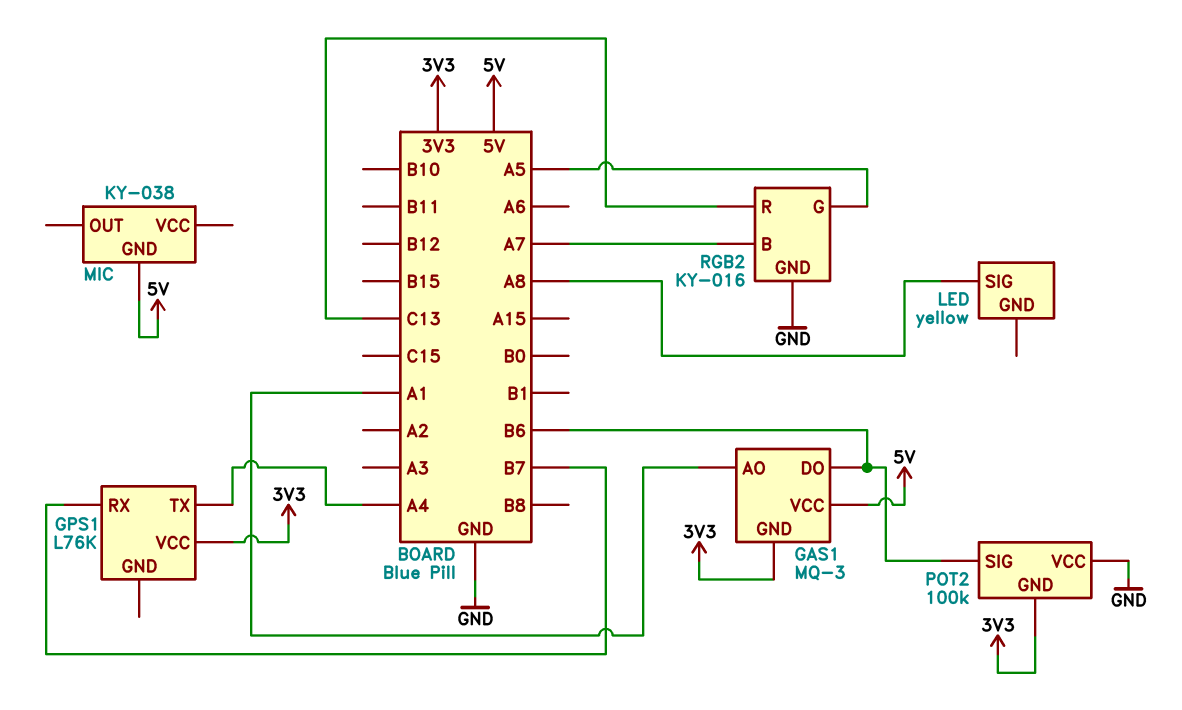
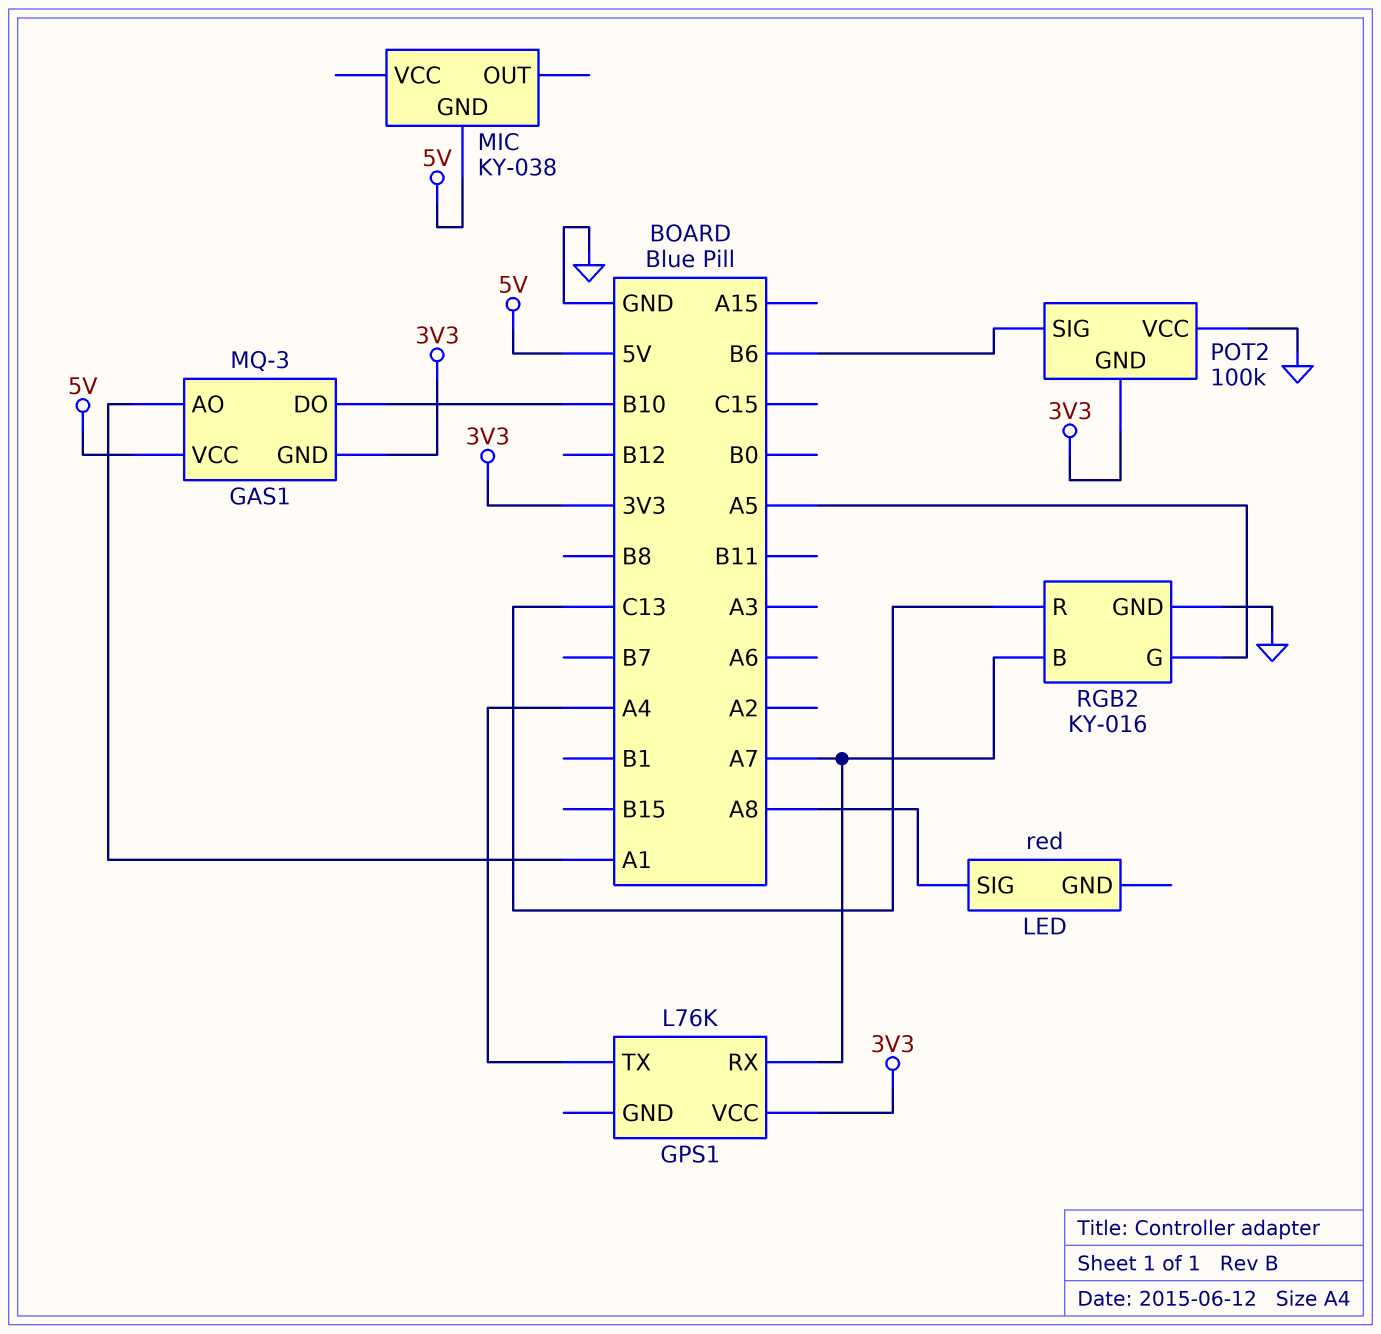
GAS1 pin DO: B6 -> B10
GPS1 pin RX: B7 -> A7
LED: yellow -> red

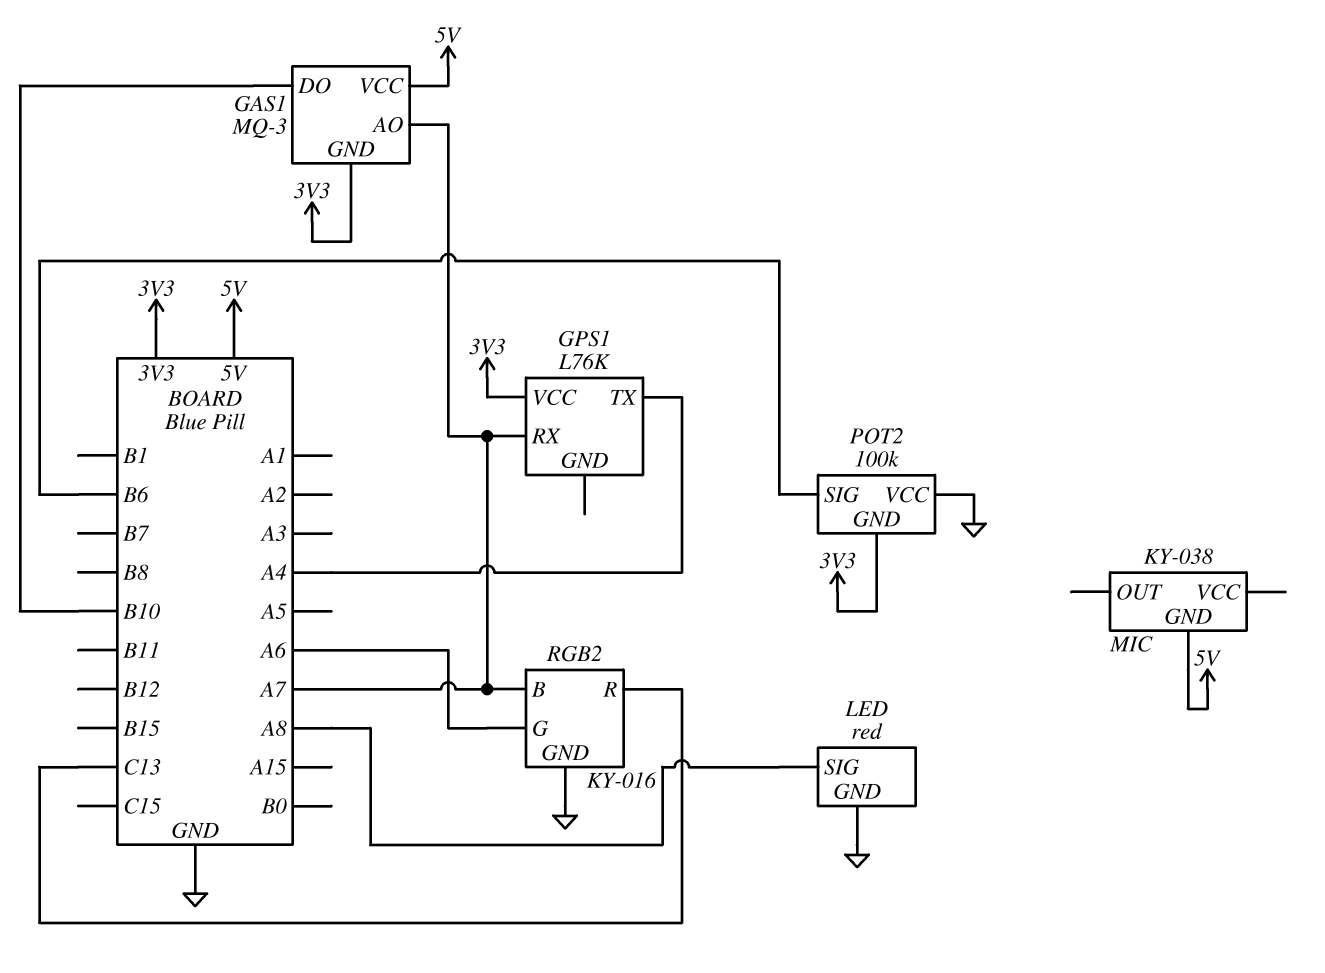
GAS1 pin AO: A1 -> A7
LED pin GND: none -> GND
RGB2 pin G: A5 -> A6

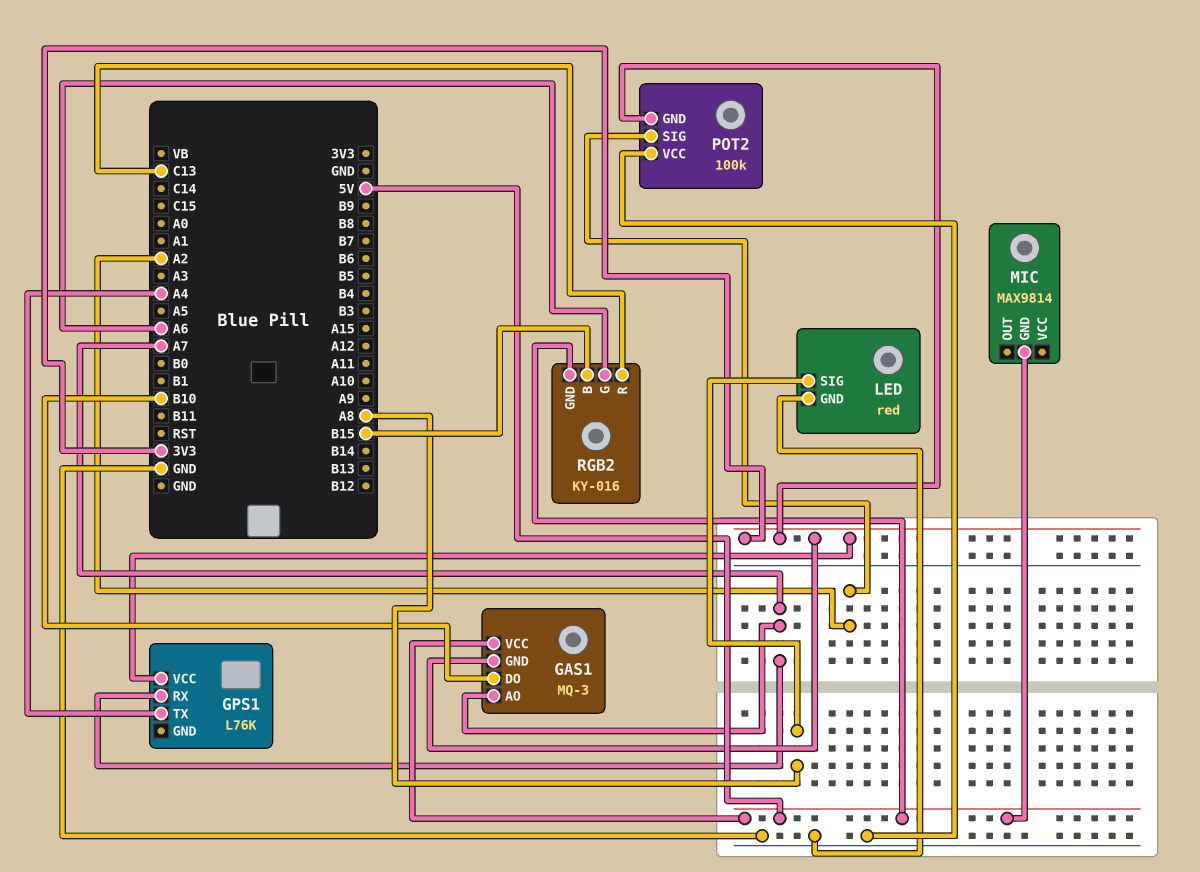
MIC: KY-038 -> MAX9814
POT2 pin SIG: B6 -> A2
RGB2 pin B: A7 -> B15
RGB2 pin GND: GND -> 5V

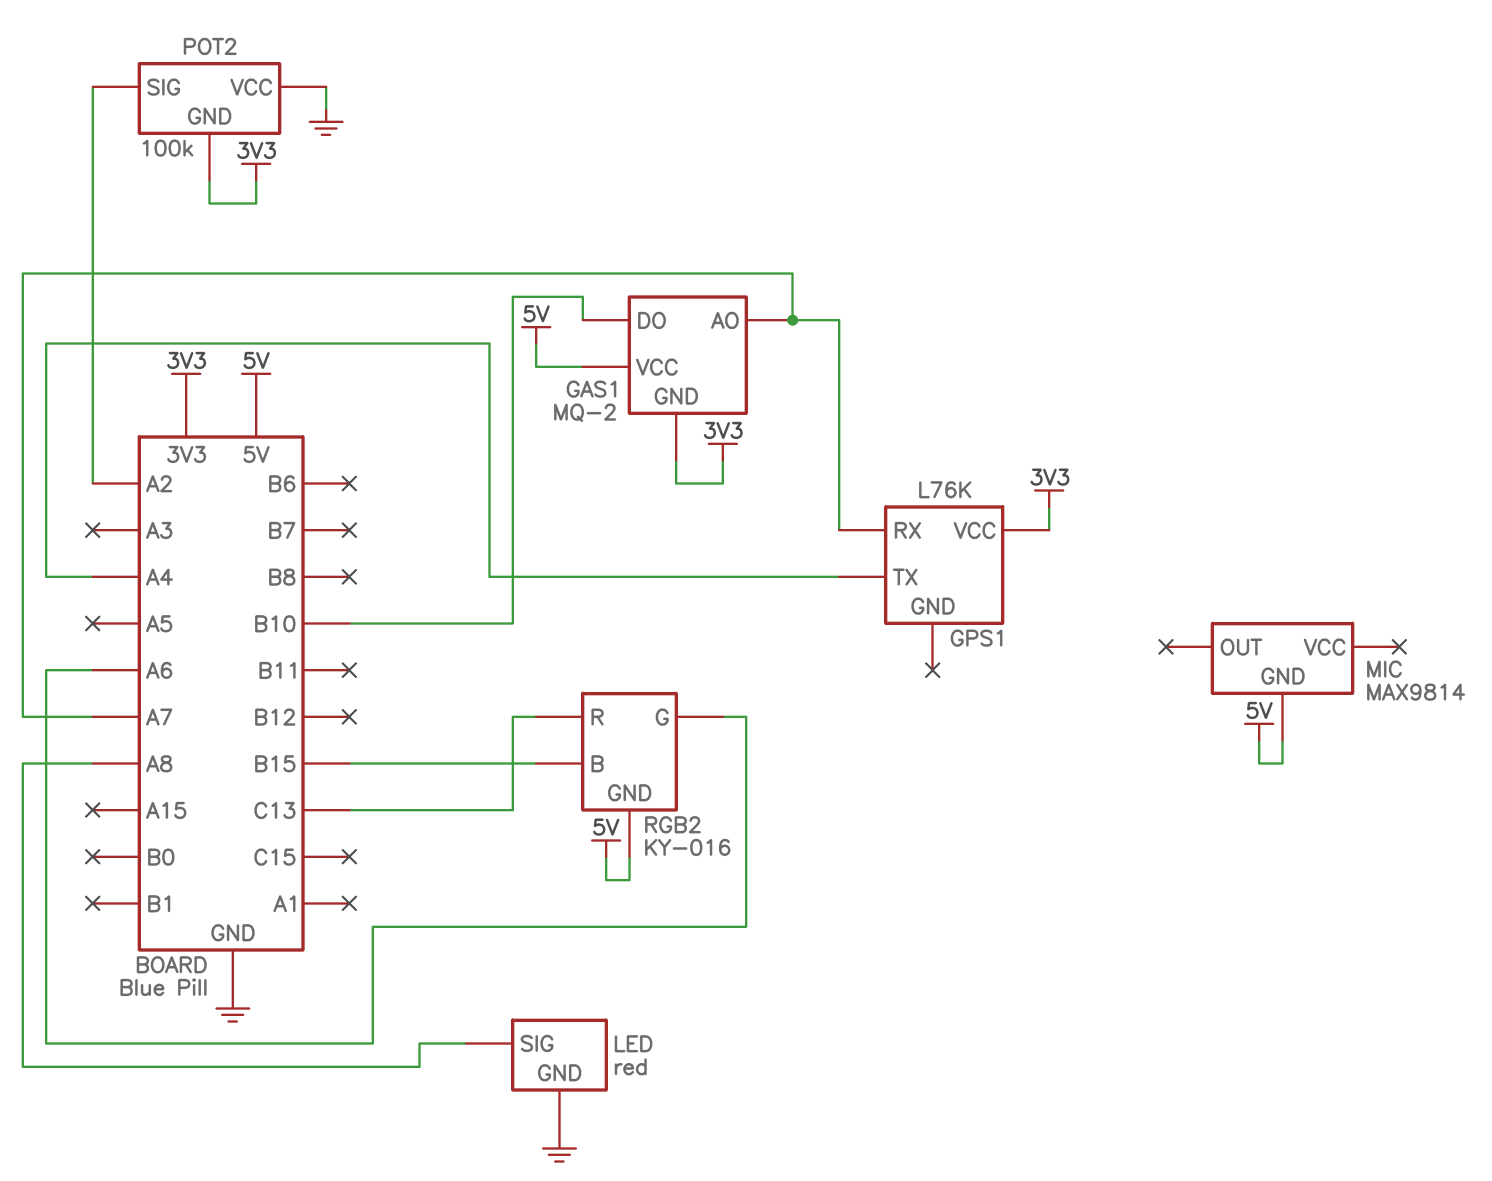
GAS1: MQ-3 -> MQ-2

